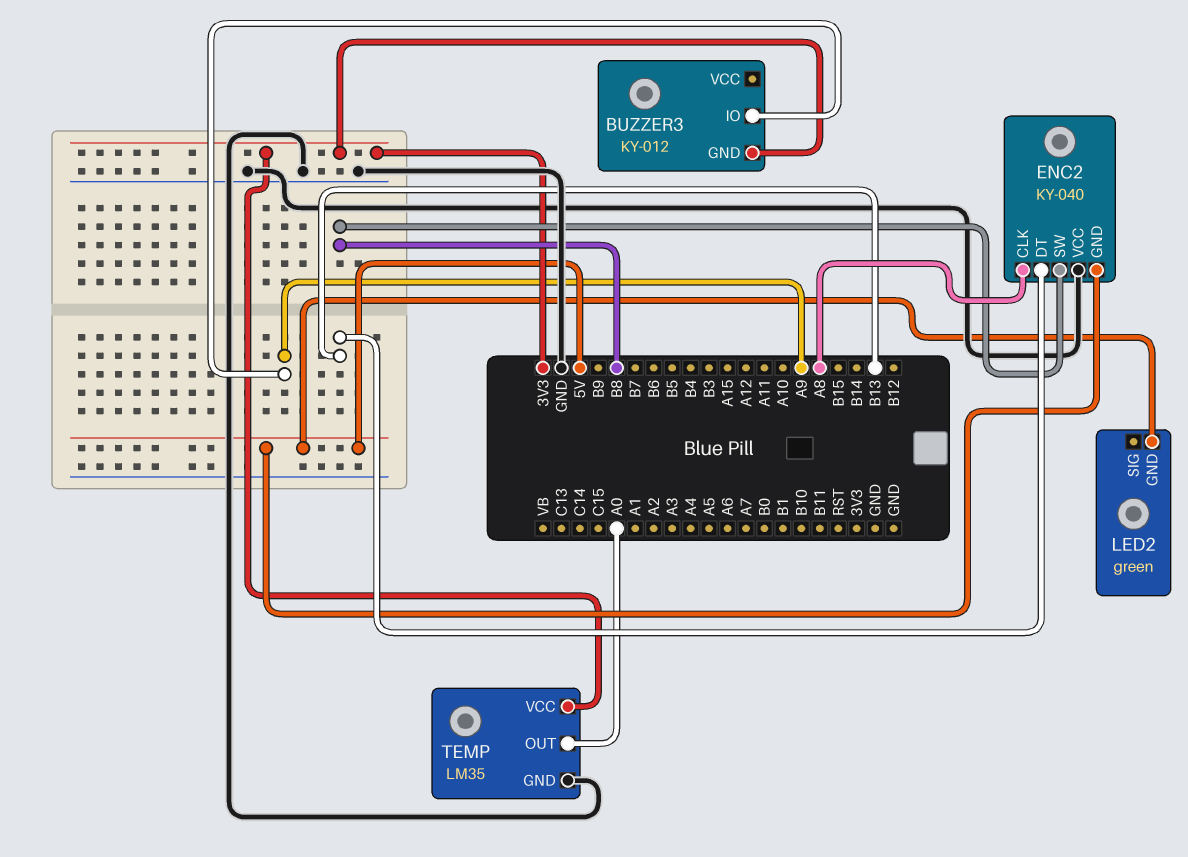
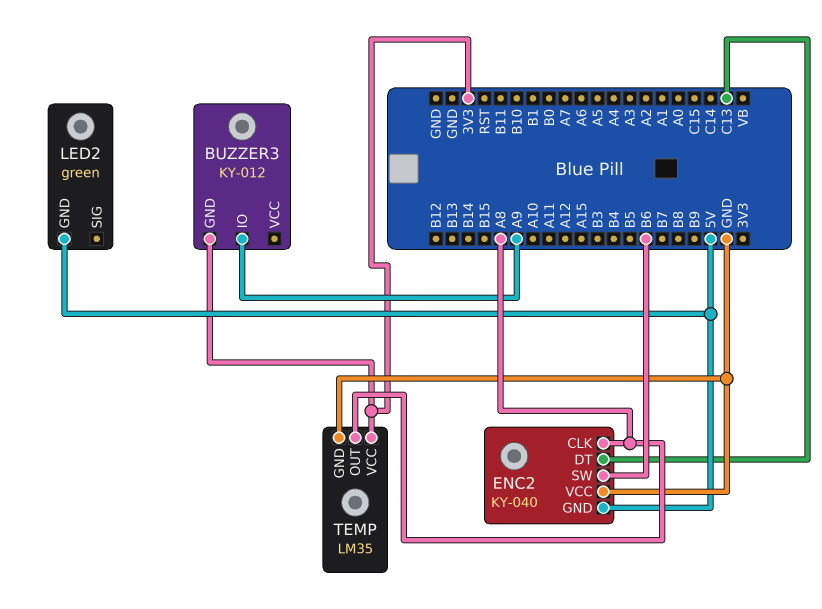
ENC2 pin DT: B13 -> C13
ENC2 pin SW: B8 -> B6
TEMP pin OUT: A0 -> A8

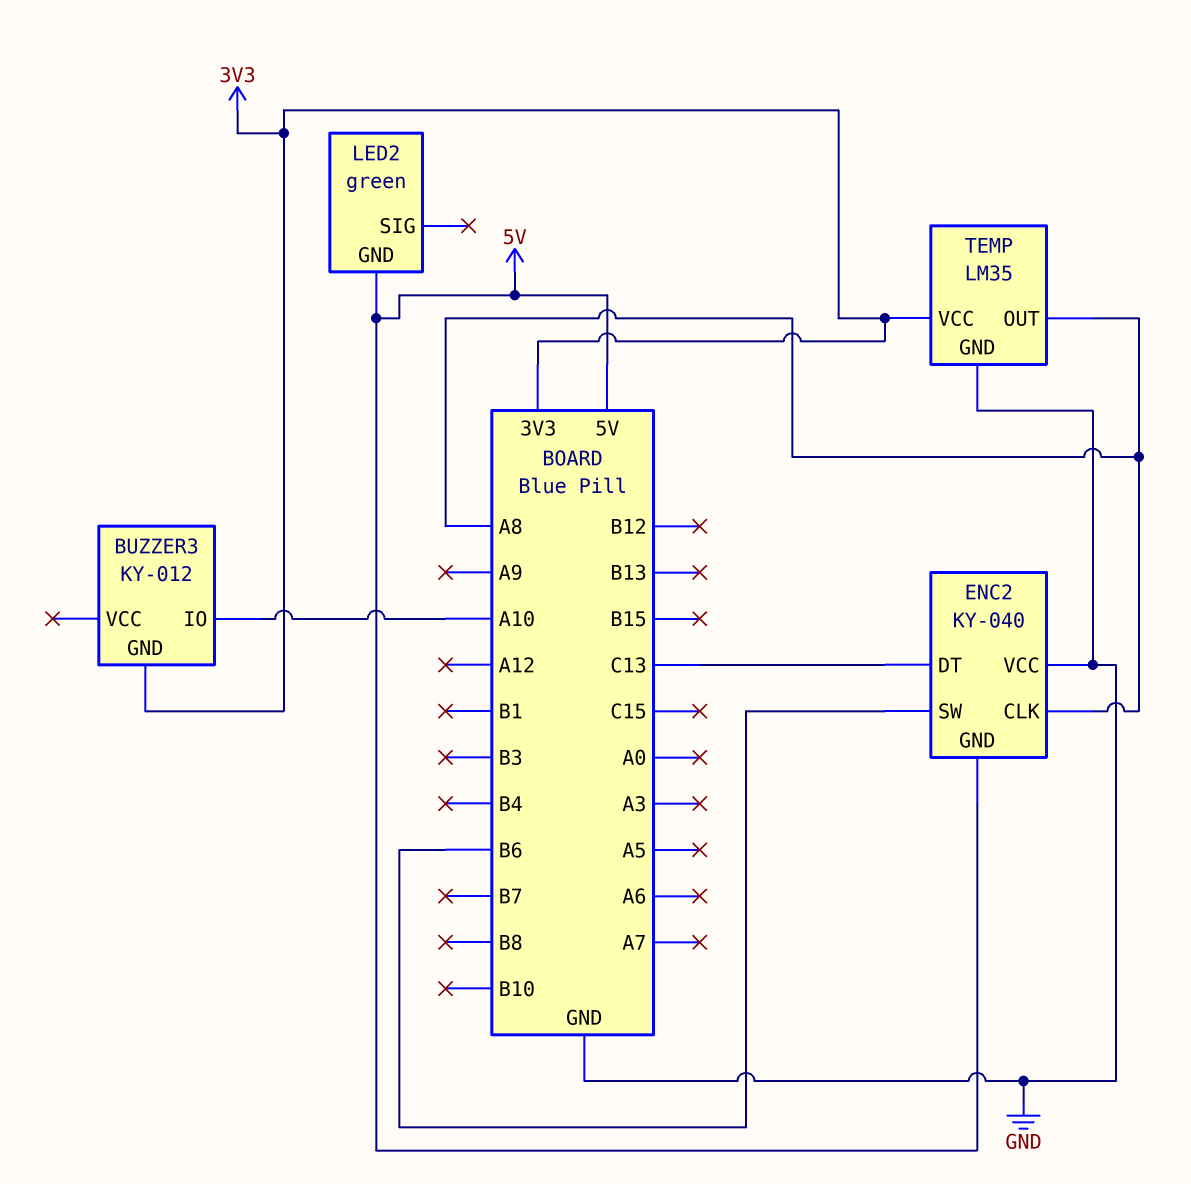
BUZZER3 pin IO: A9 -> A10

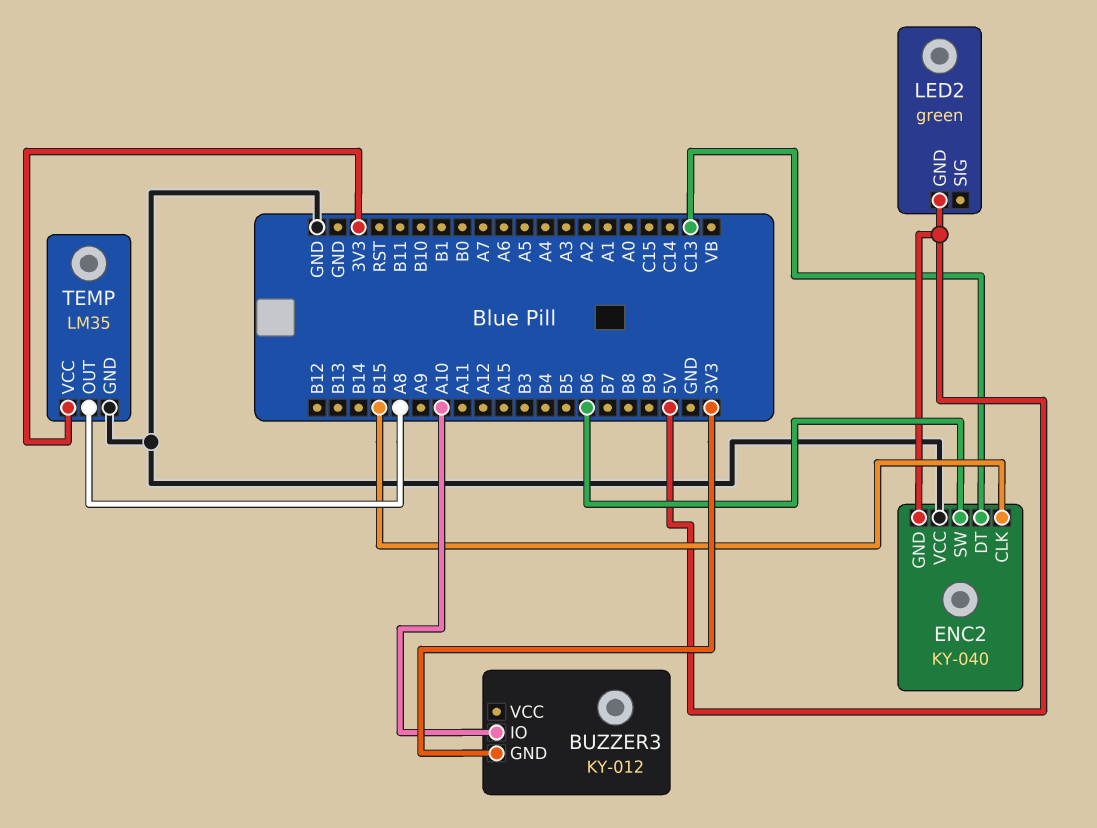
ENC2 pin CLK: A8 -> B15

